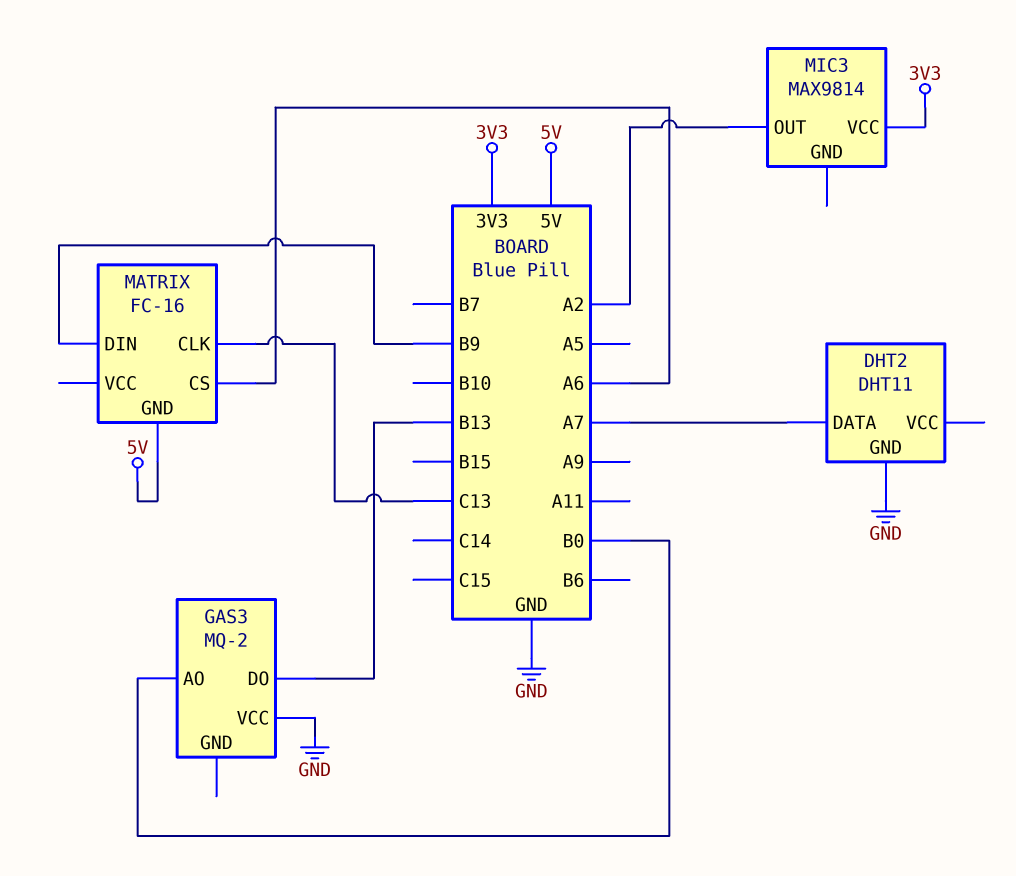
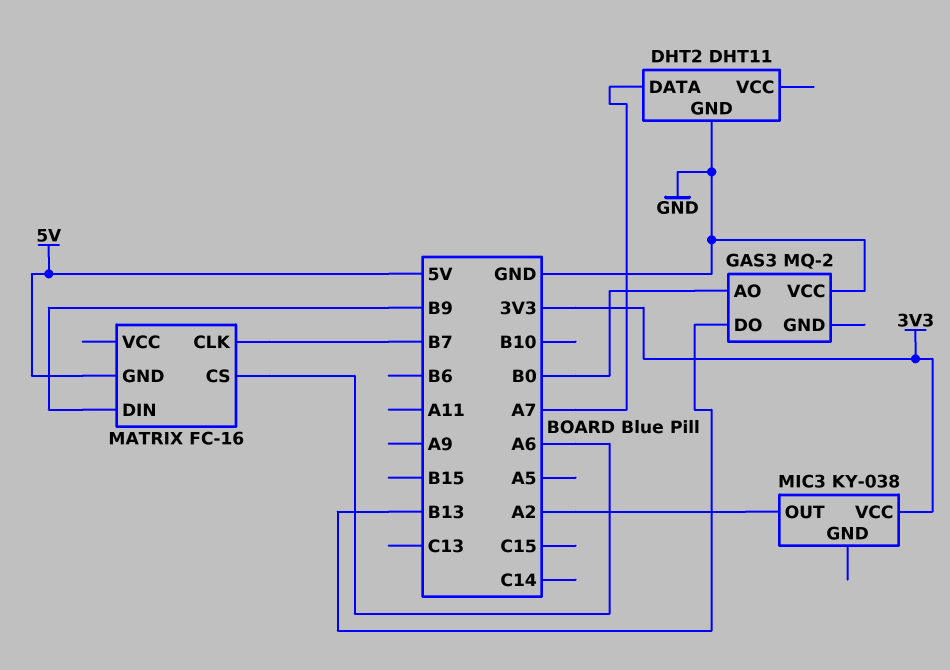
MATRIX pin CLK: C13 -> B7
MIC3: MAX9814 -> KY-038

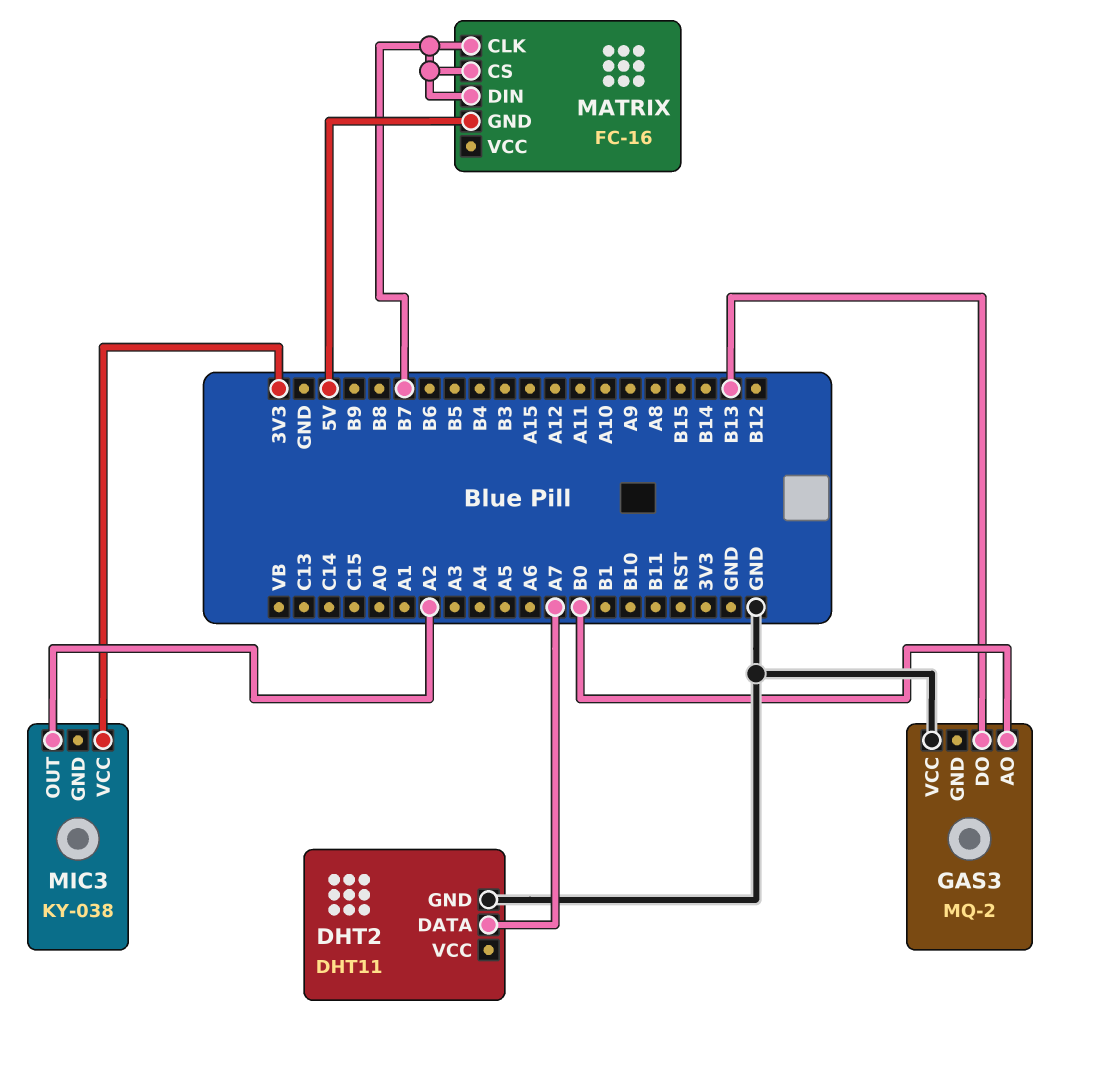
MATRIX pin CS: A6 -> B7
MATRIX pin DIN: B9 -> B7

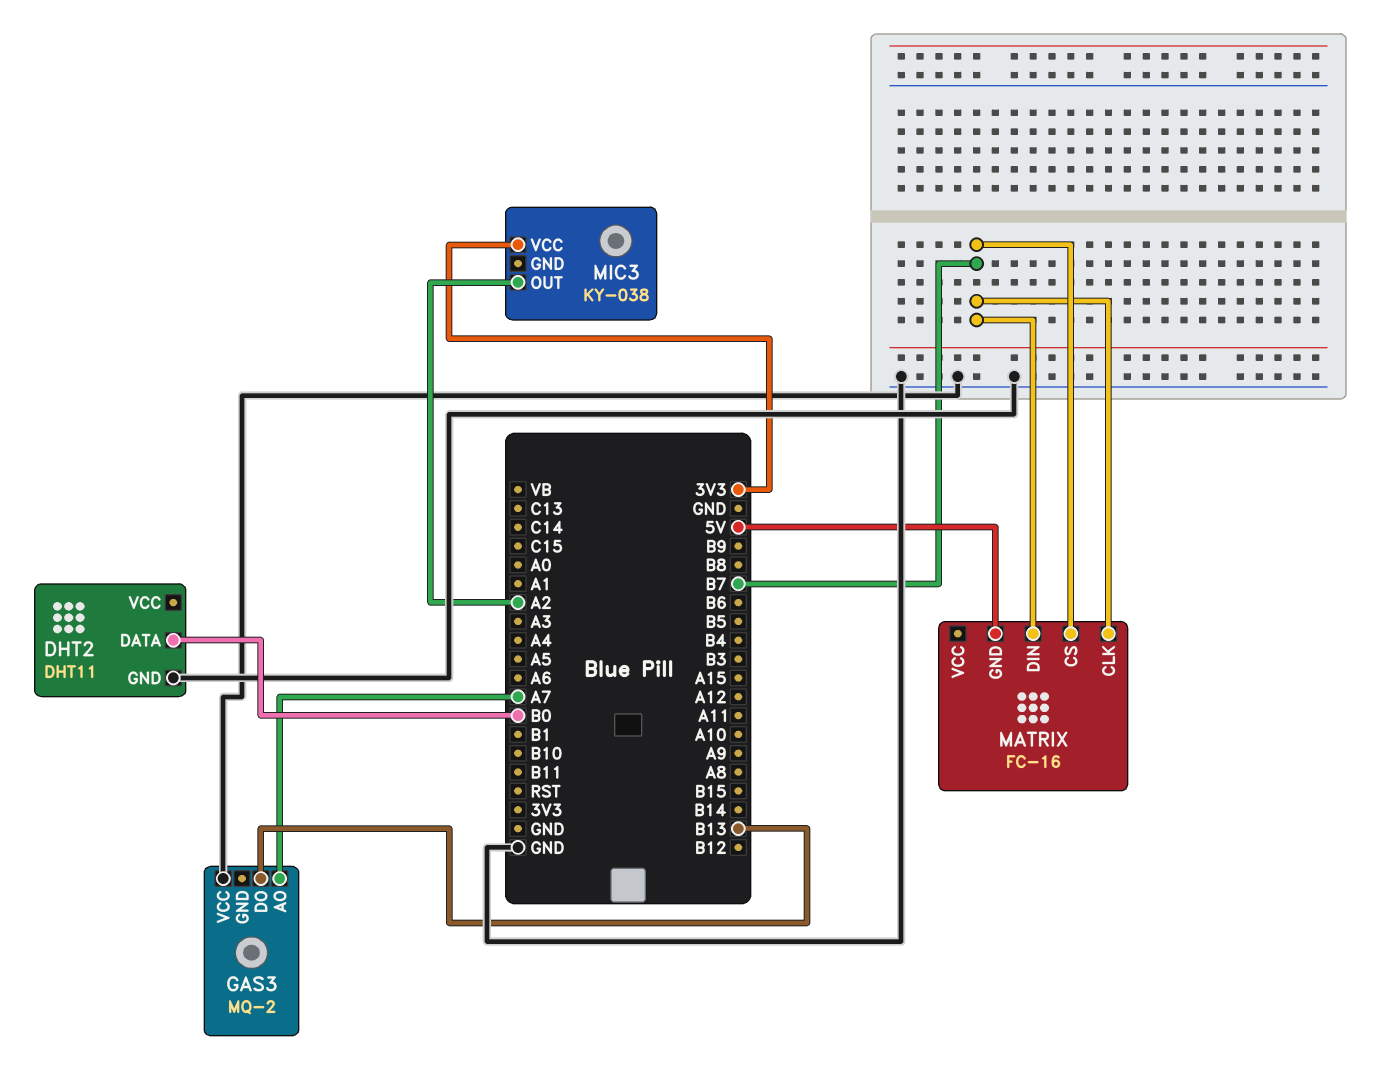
DHT2 pin DATA: A7 -> B0
GAS3 pin AO: B0 -> A7

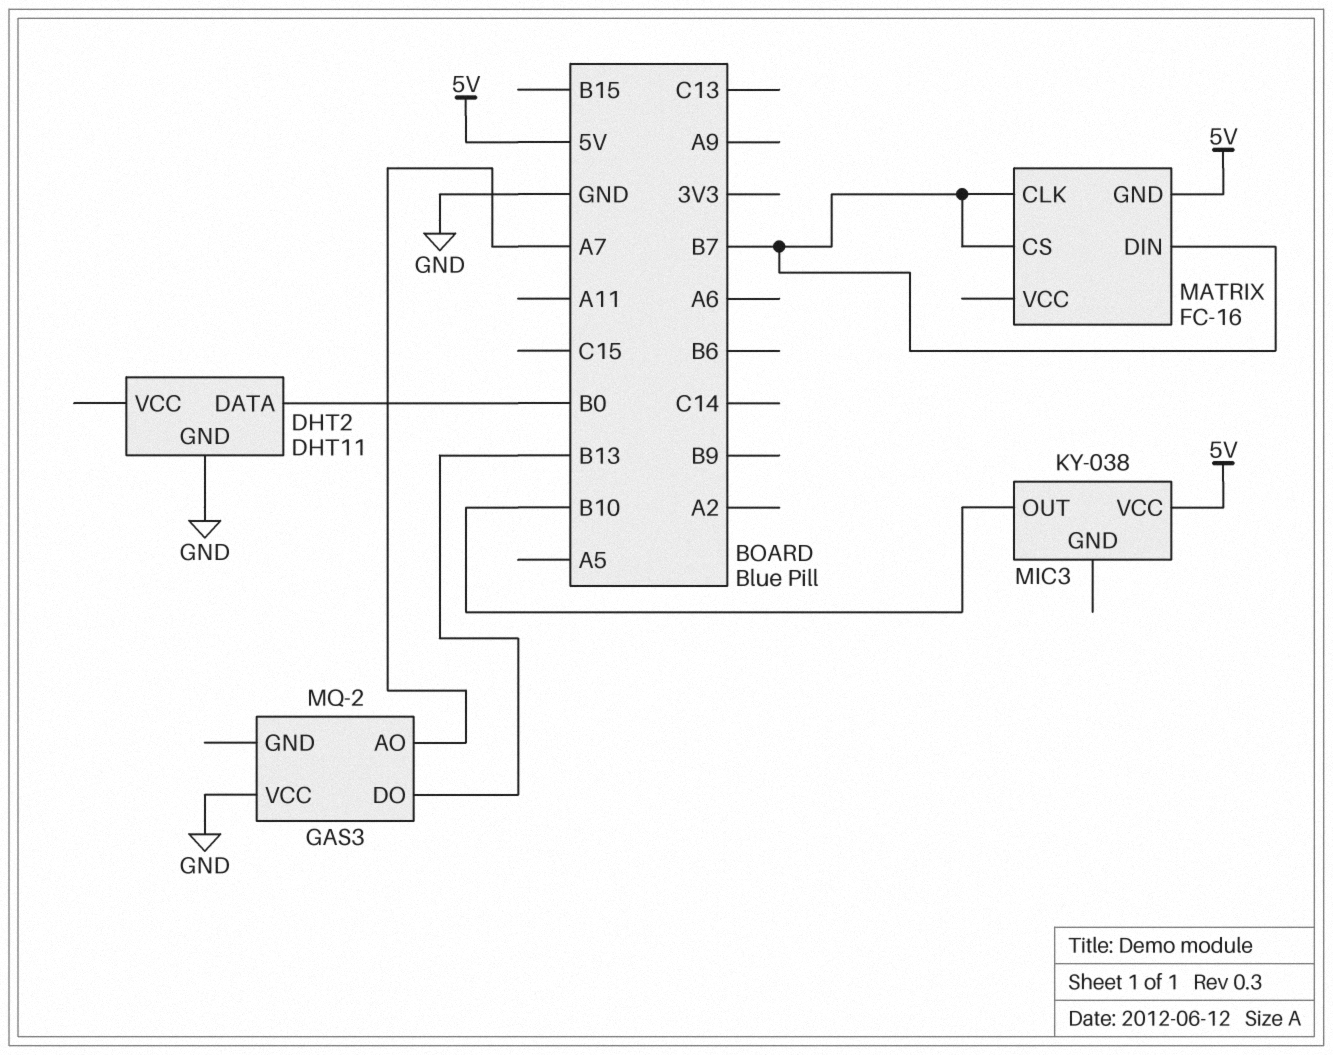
MIC3 pin OUT: A2 -> B10
MIC3 pin VCC: 3V3 -> 5V

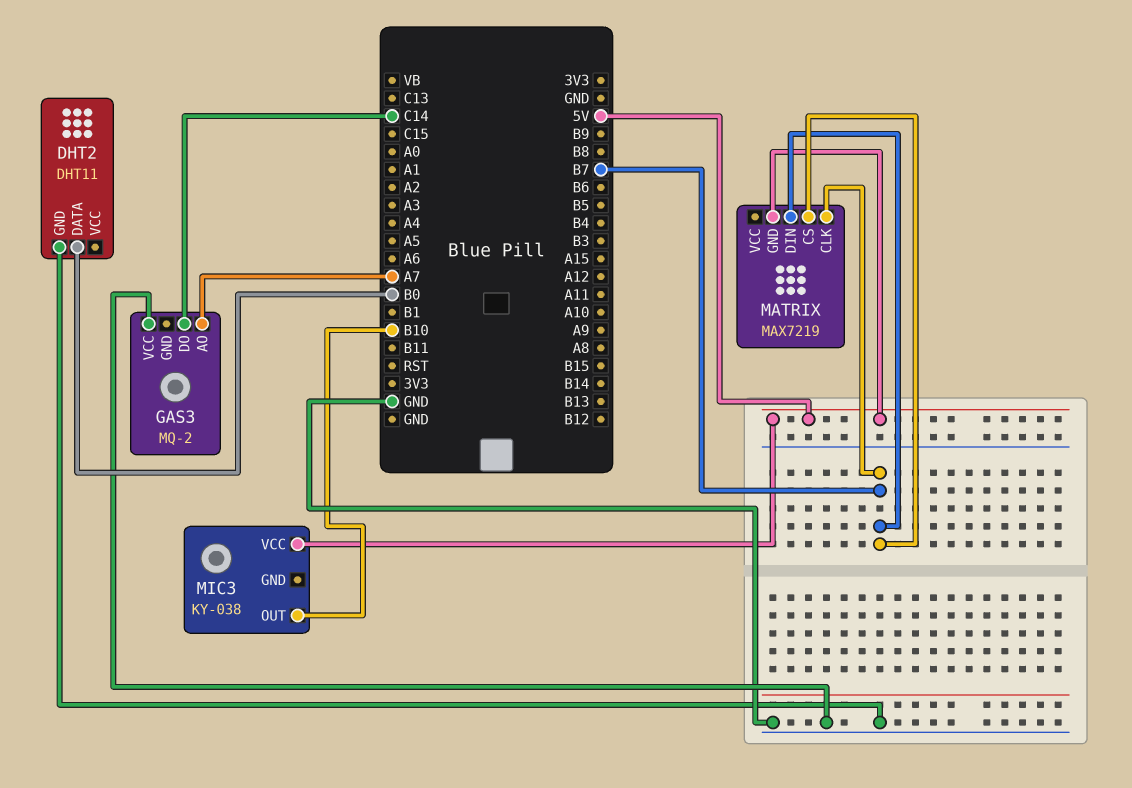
GAS3 pin DO: B13 -> C14
MATRIX: FC-16 -> MAX7219

